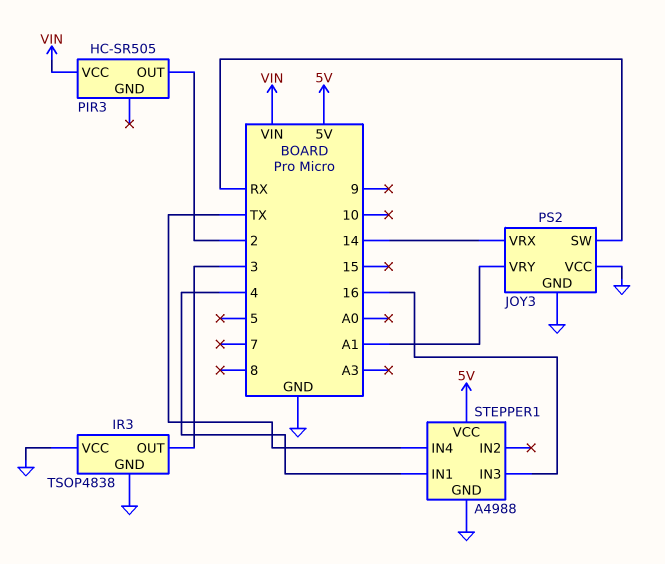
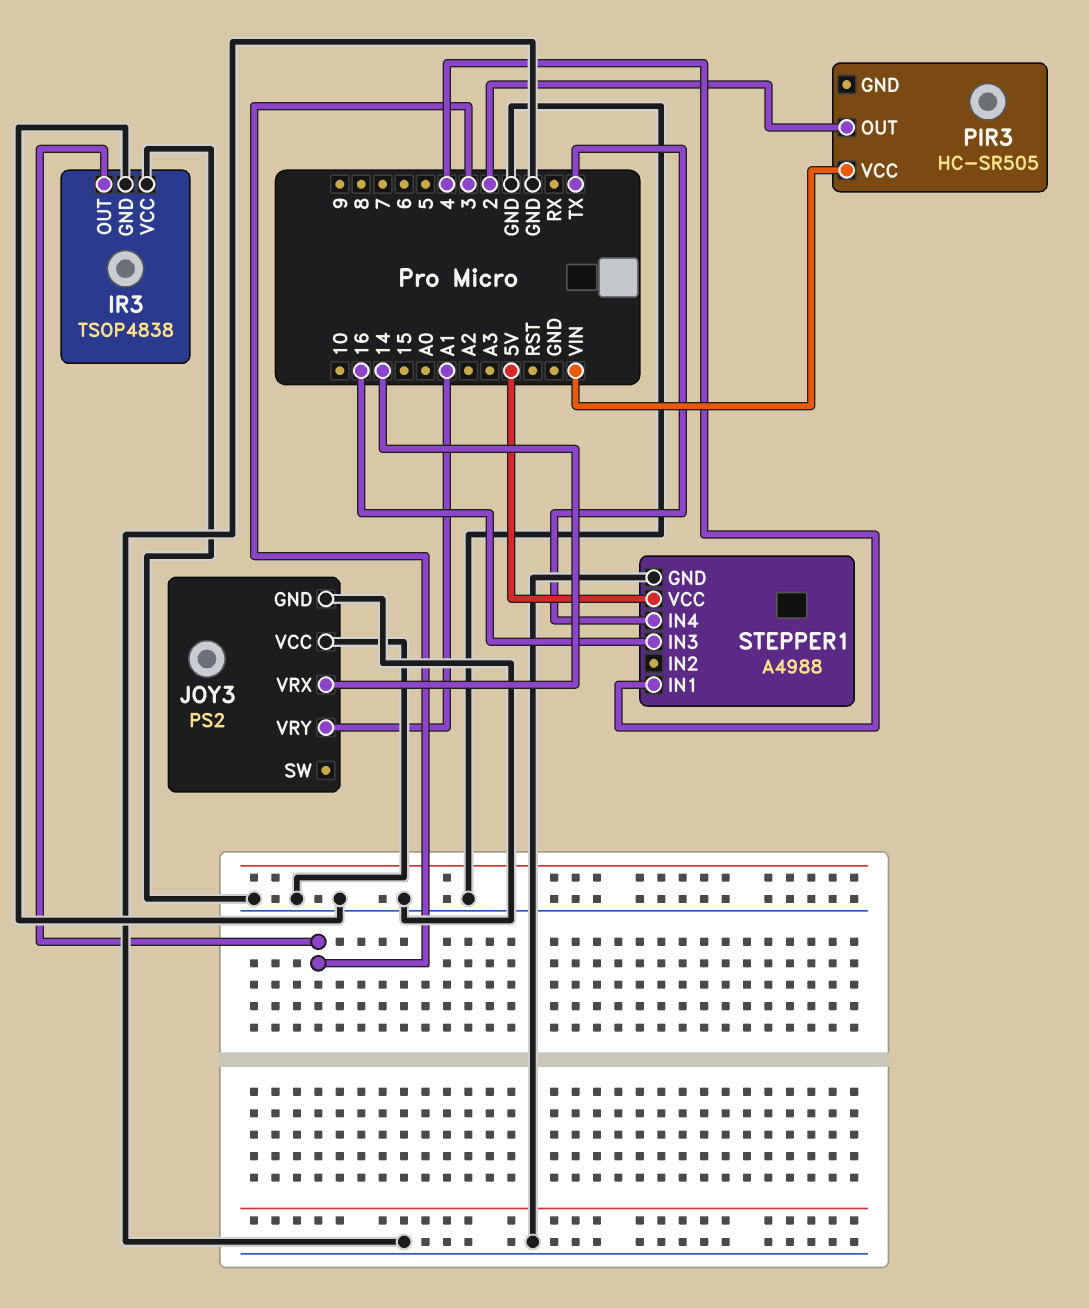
JOY3 pin SW: RX -> none

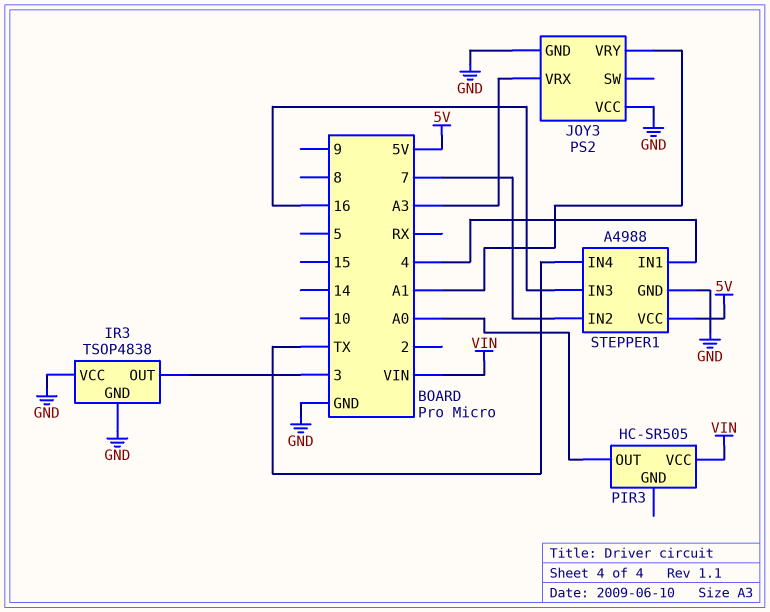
JOY3 pin VRX: 14 -> A3
PIR3 pin OUT: 2 -> A0
STEPPER1 pin IN2: none -> 7

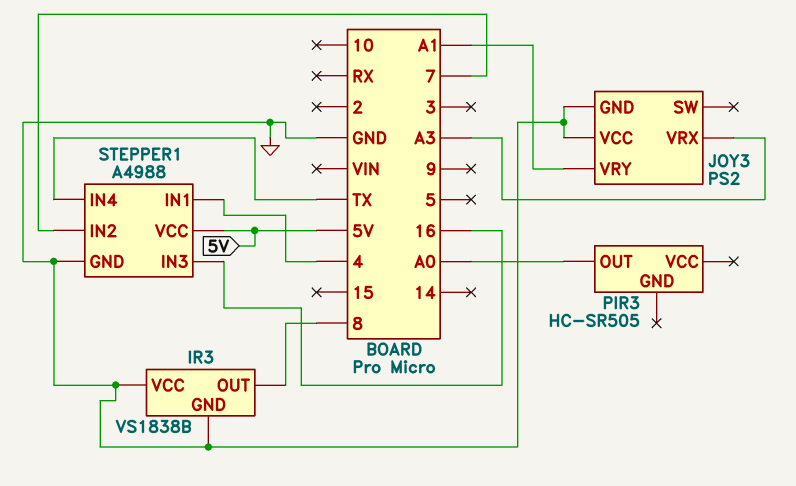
IR3: TSOP4838 -> VS1838B
IR3 pin OUT: 3 -> 8
PIR3 pin VCC: VIN -> none

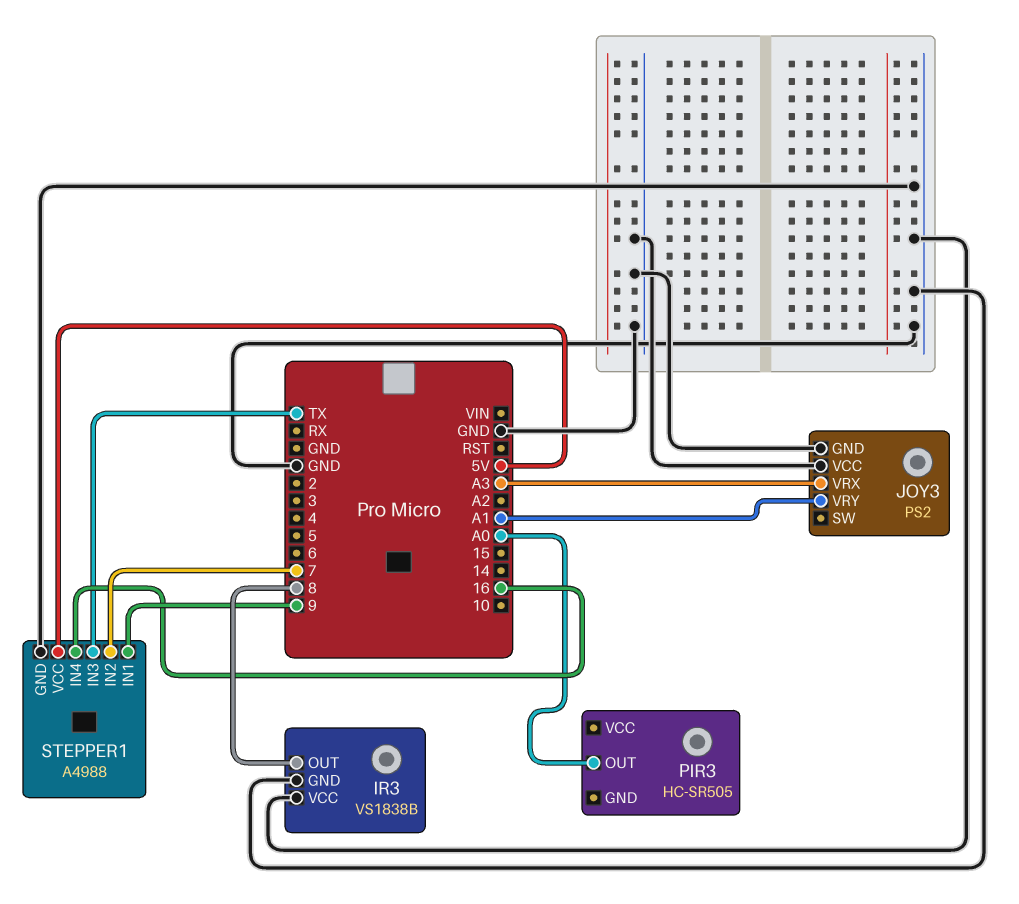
STEPPER1 pin IN1: 4 -> 9
STEPPER1 pin IN3: 16 -> TX
STEPPER1 pin IN4: TX -> 16

